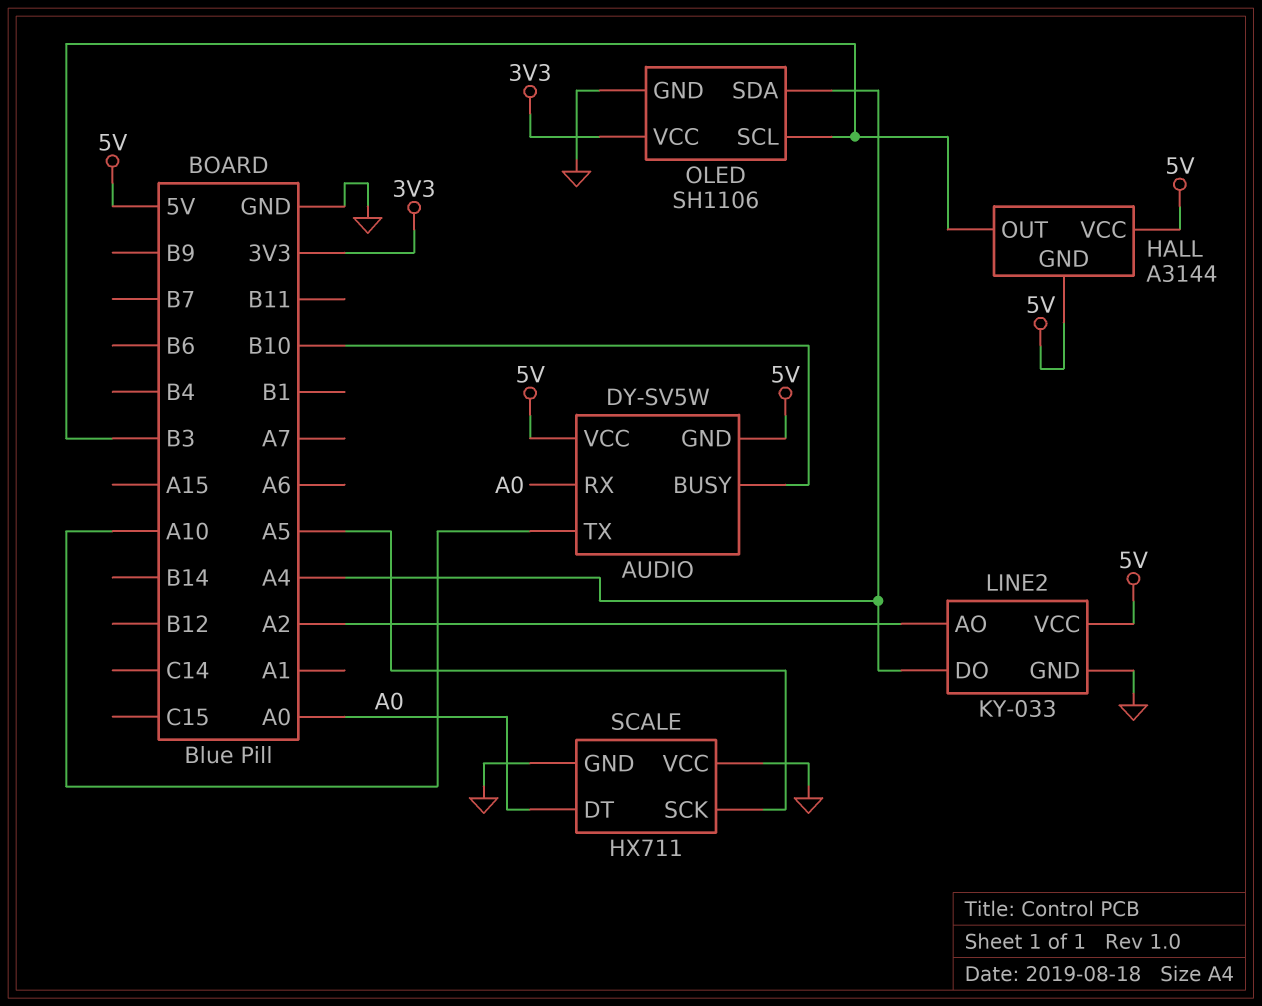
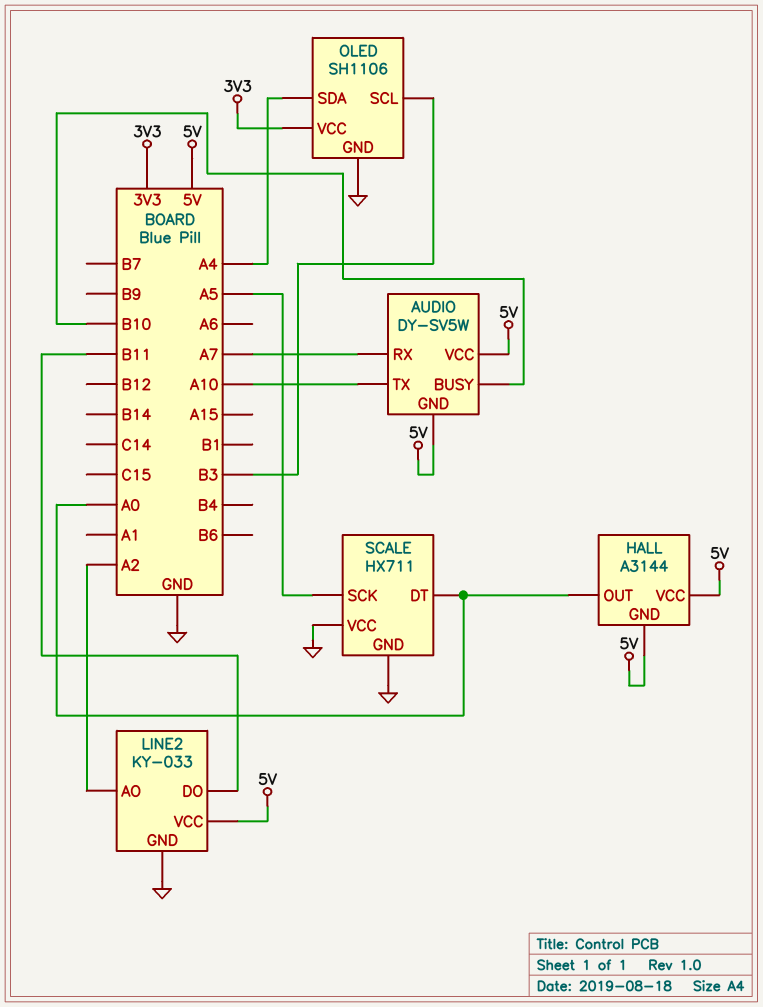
AUDIO pin RX: A0 -> A7
HALL pin OUT: B3 -> A0
LINE2 pin DO: A4 -> B11

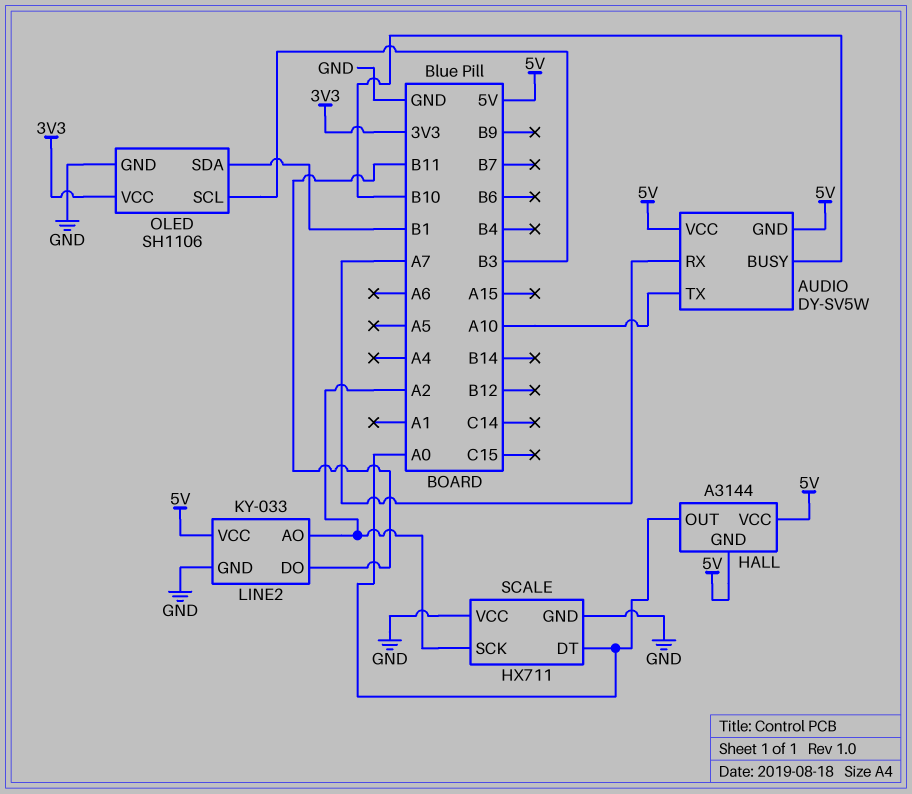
OLED pin SDA: A4 -> B1
SCALE pin SCK: A5 -> A2

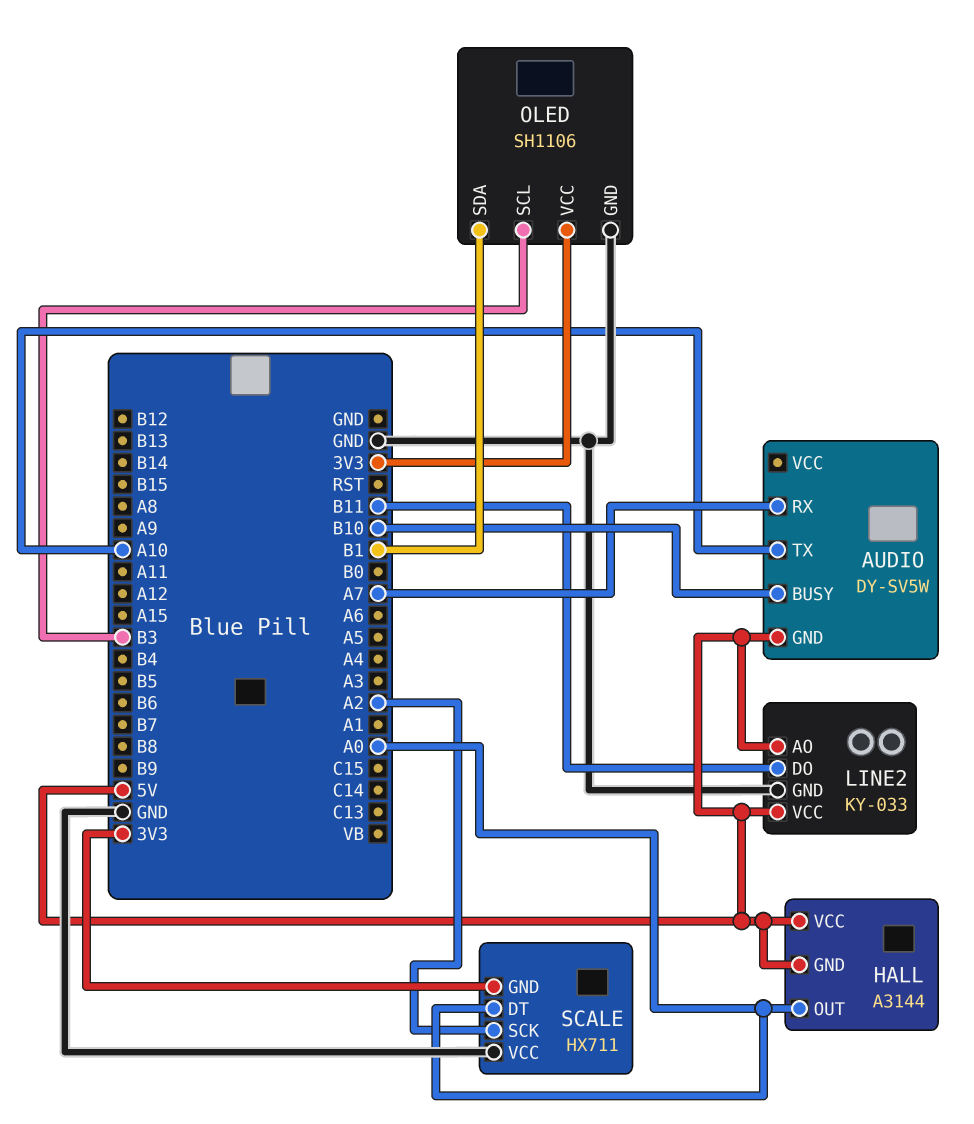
AUDIO pin VCC: 5V -> none
LINE2 pin AO: A2 -> 5V
SCALE pin GND: GND -> 3V3

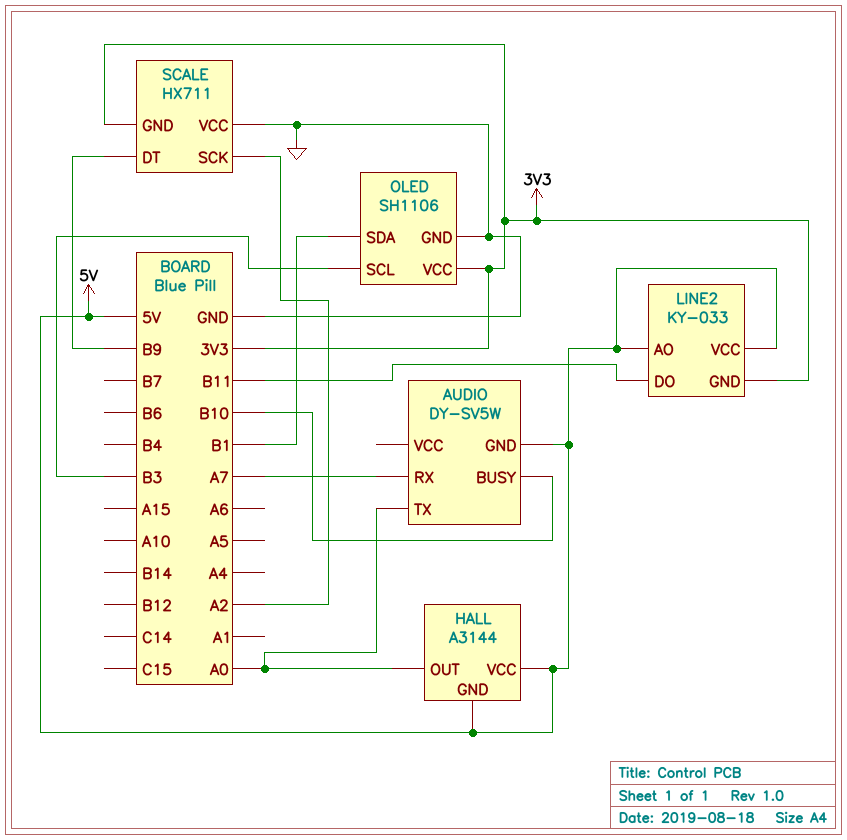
AUDIO pin TX: A10 -> A0
LINE2 pin GND: GND -> 3V3
SCALE pin DT: A0 -> B9

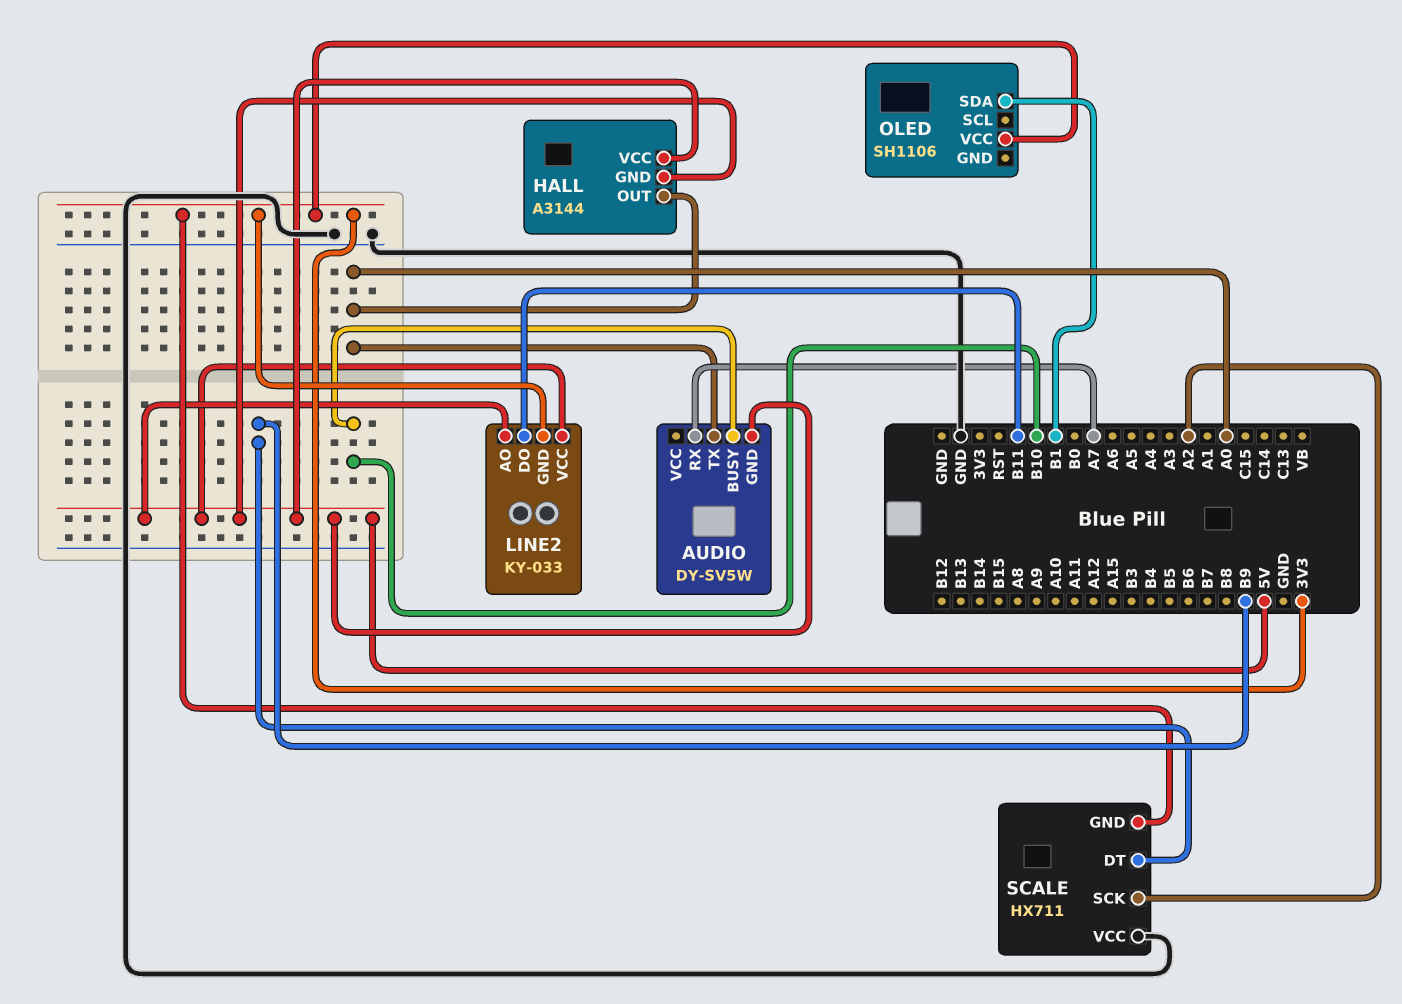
OLED pin GND: GND -> none
OLED pin SCL: B3 -> none

